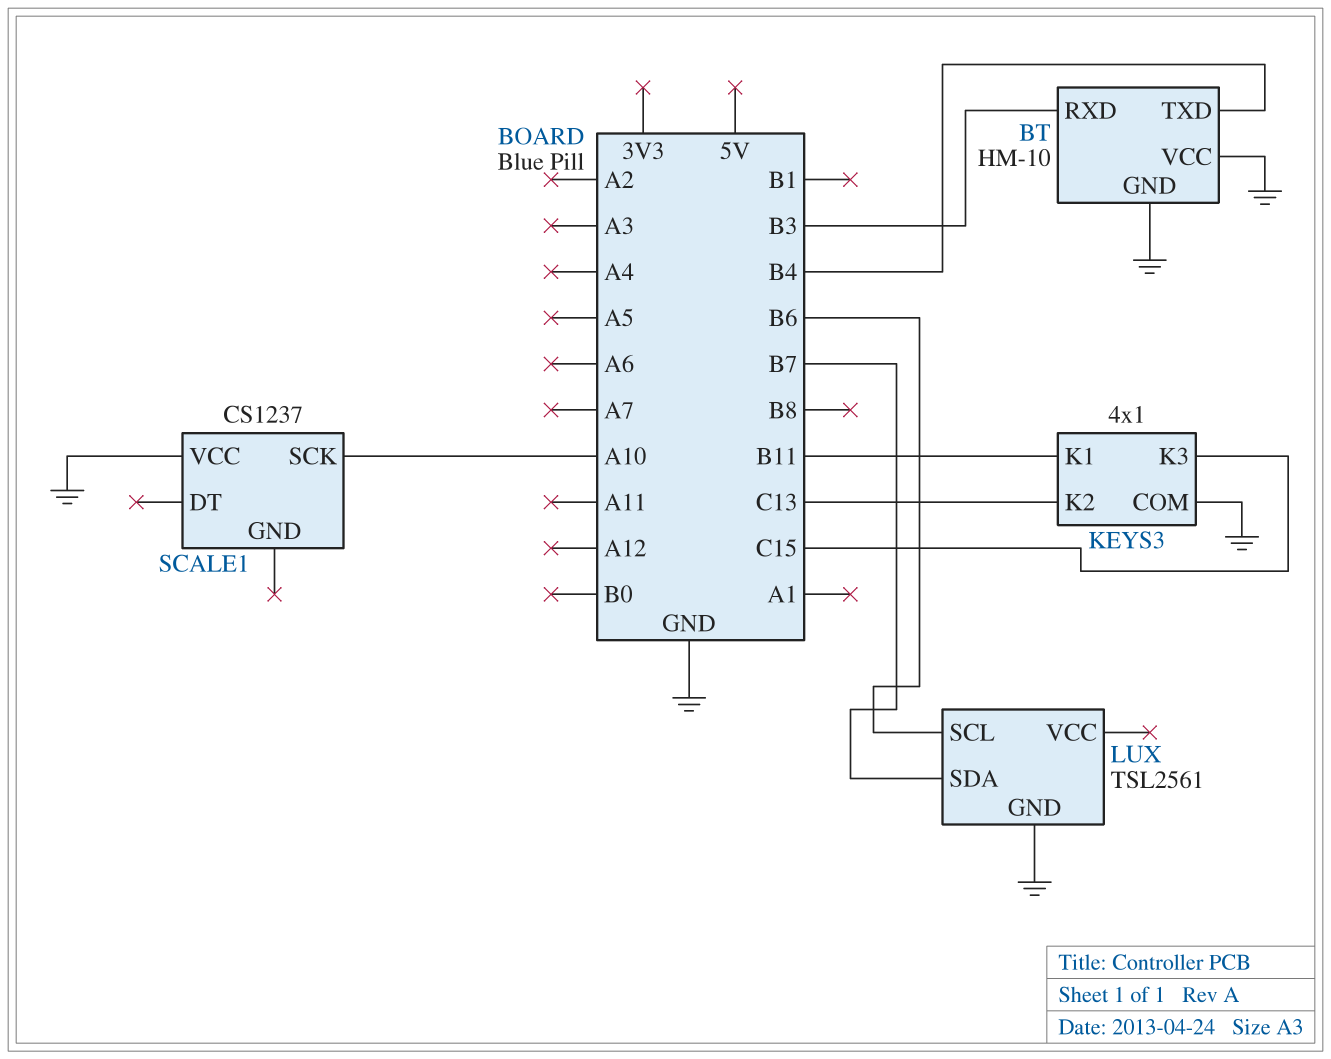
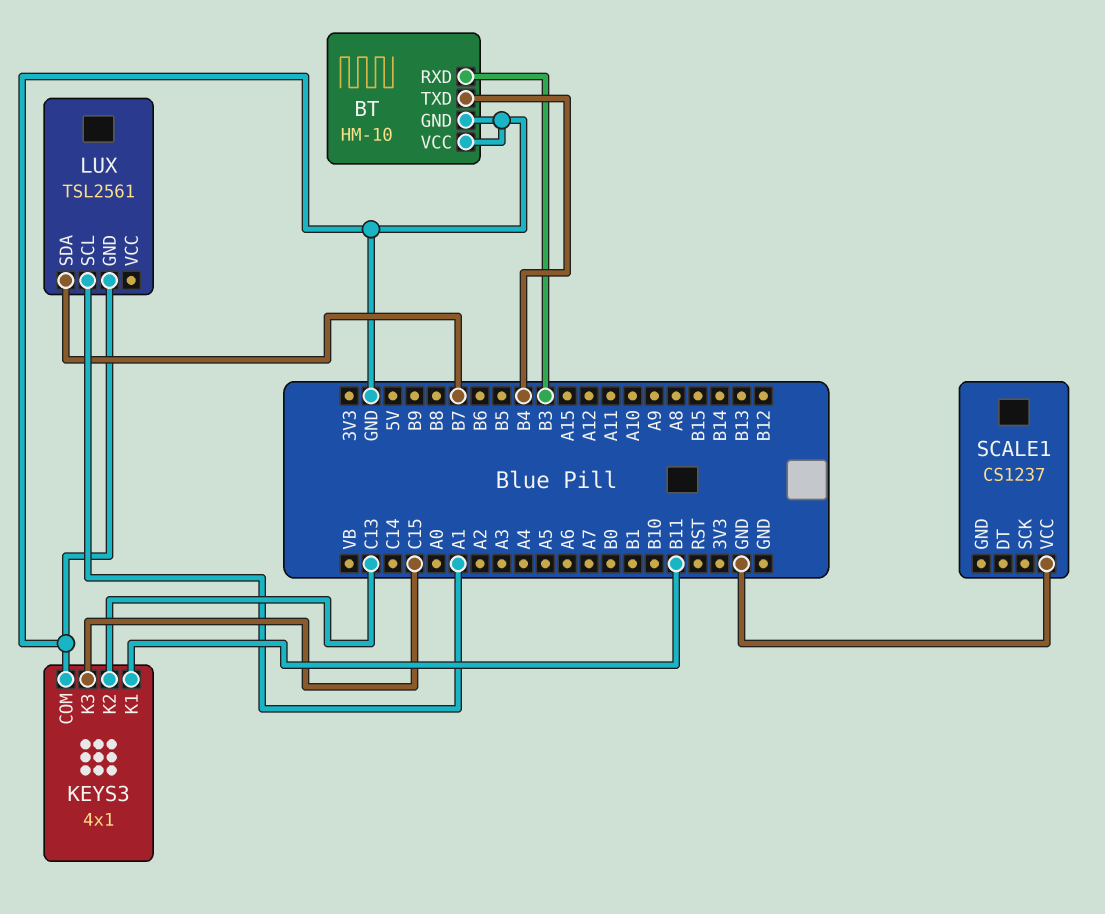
LUX pin SCL: B6 -> A1
SCALE1 pin SCK: A10 -> none

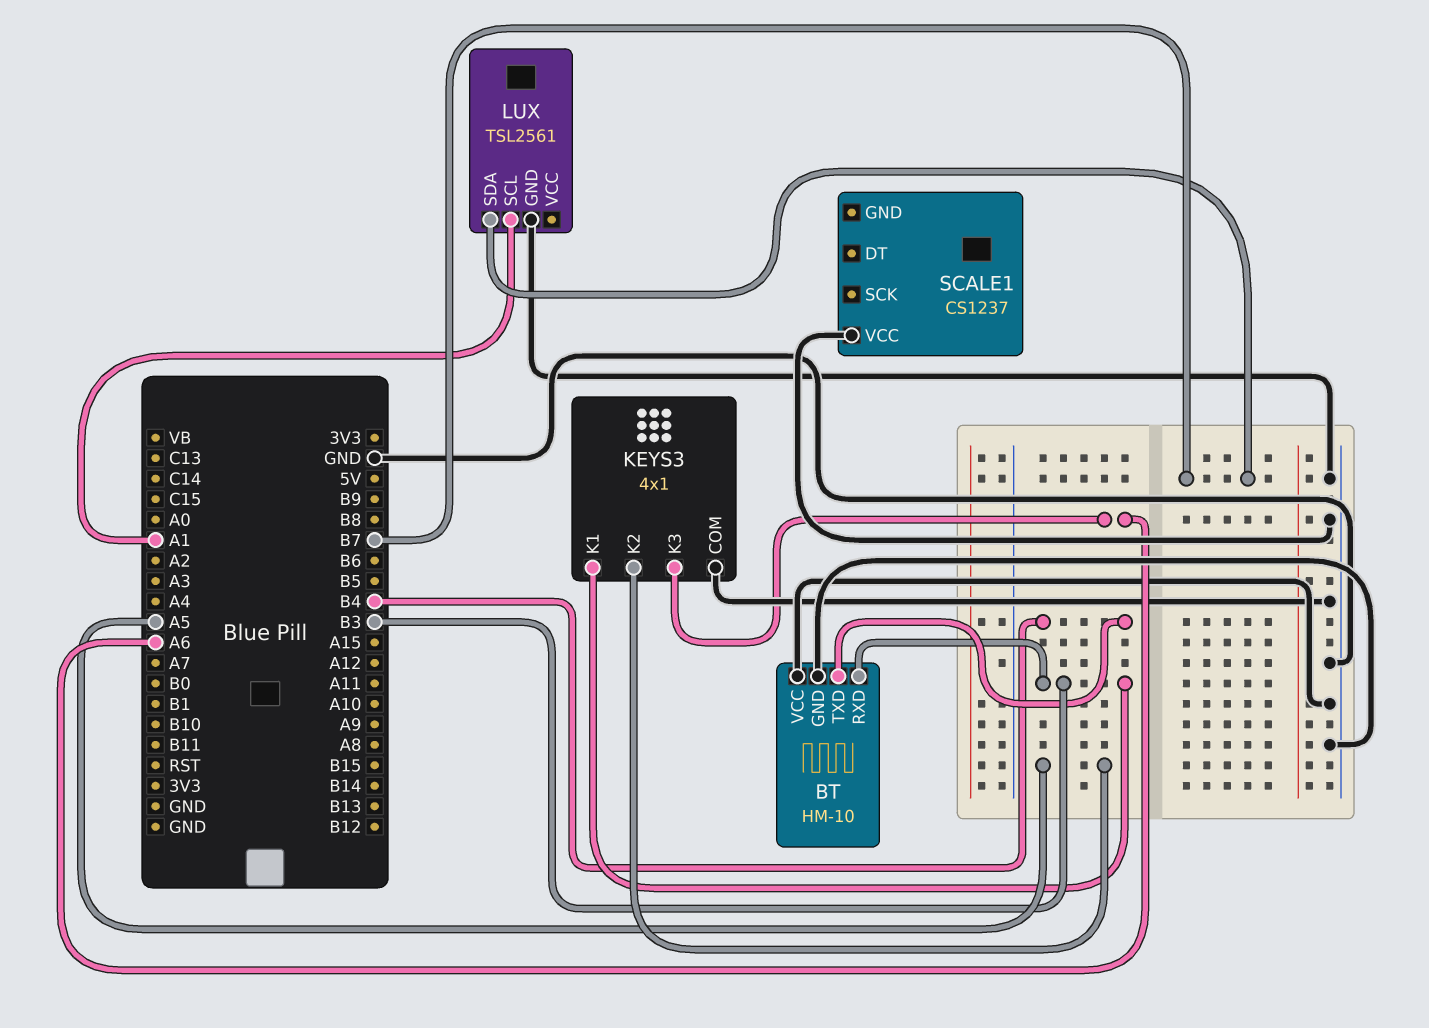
KEYS3 pin K1: B11 -> B3
KEYS3 pin K2: C13 -> A5
KEYS3 pin K3: C15 -> A6

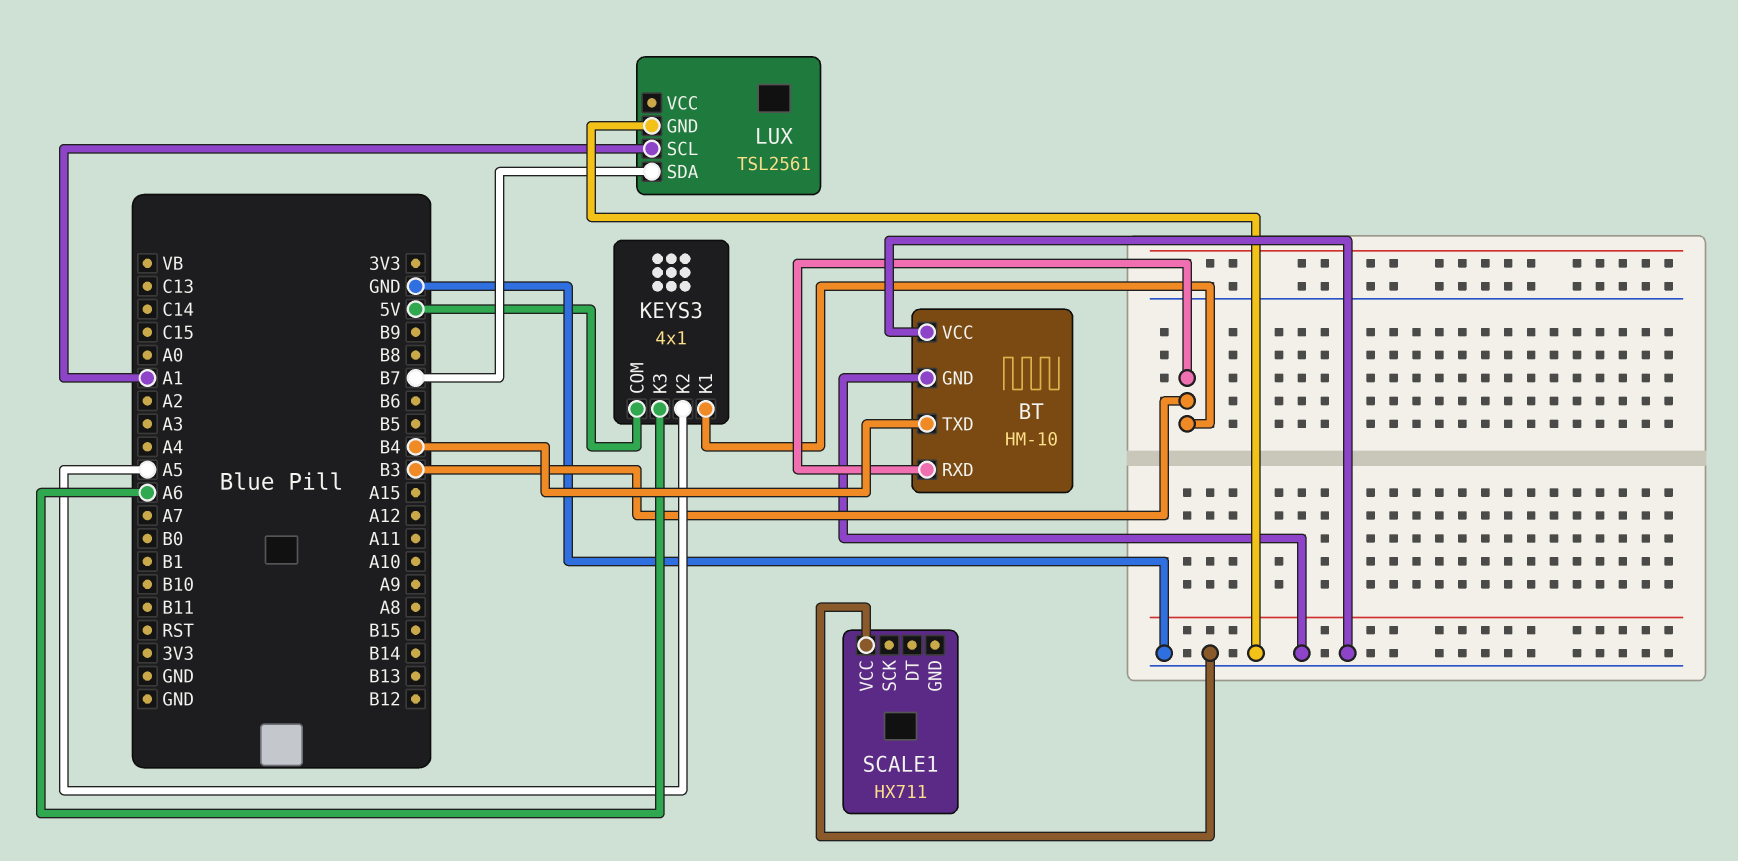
KEYS3 pin COM: GND -> 5V
SCALE1: CS1237 -> HX711

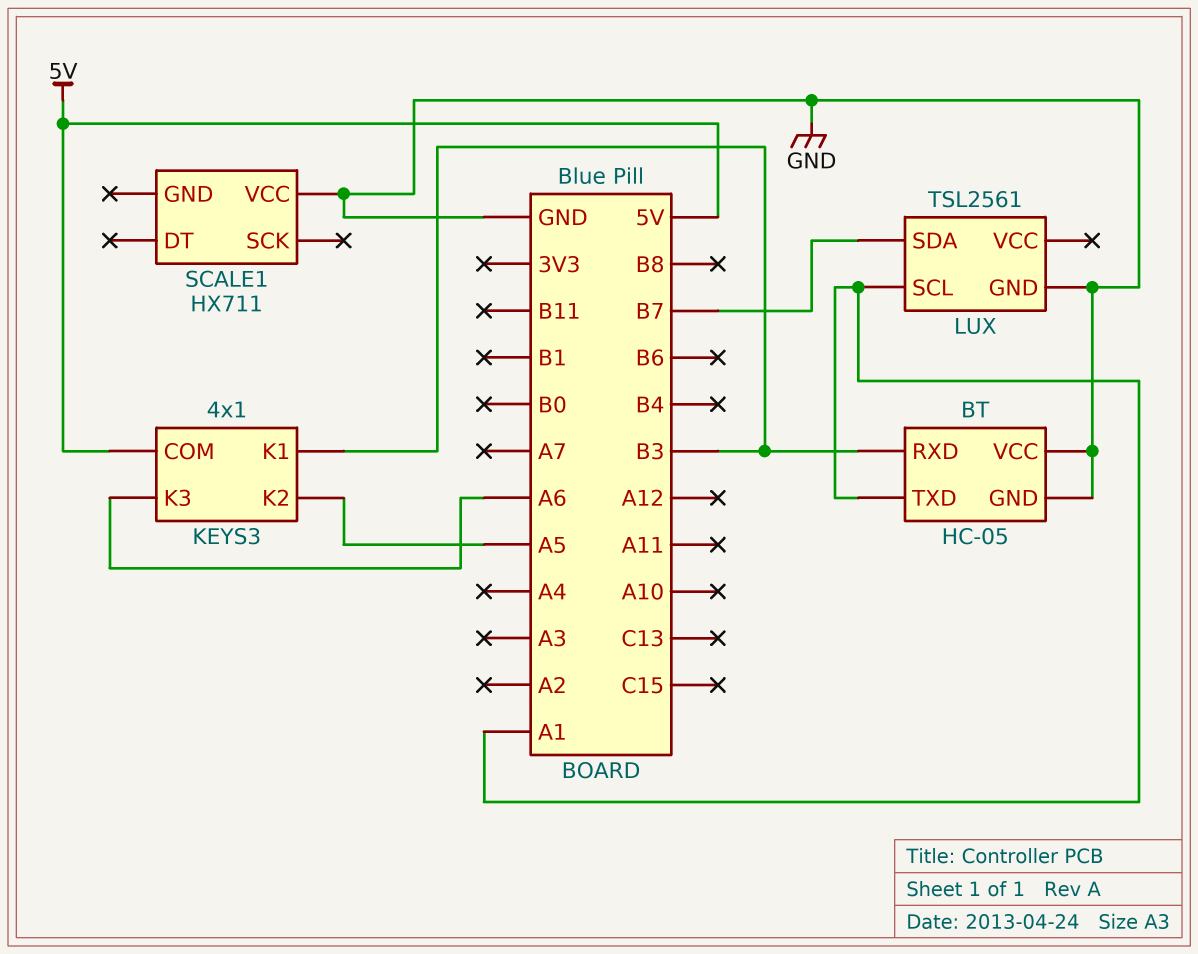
BT: HM-10 -> HC-05
BT pin TXD: B4 -> A1

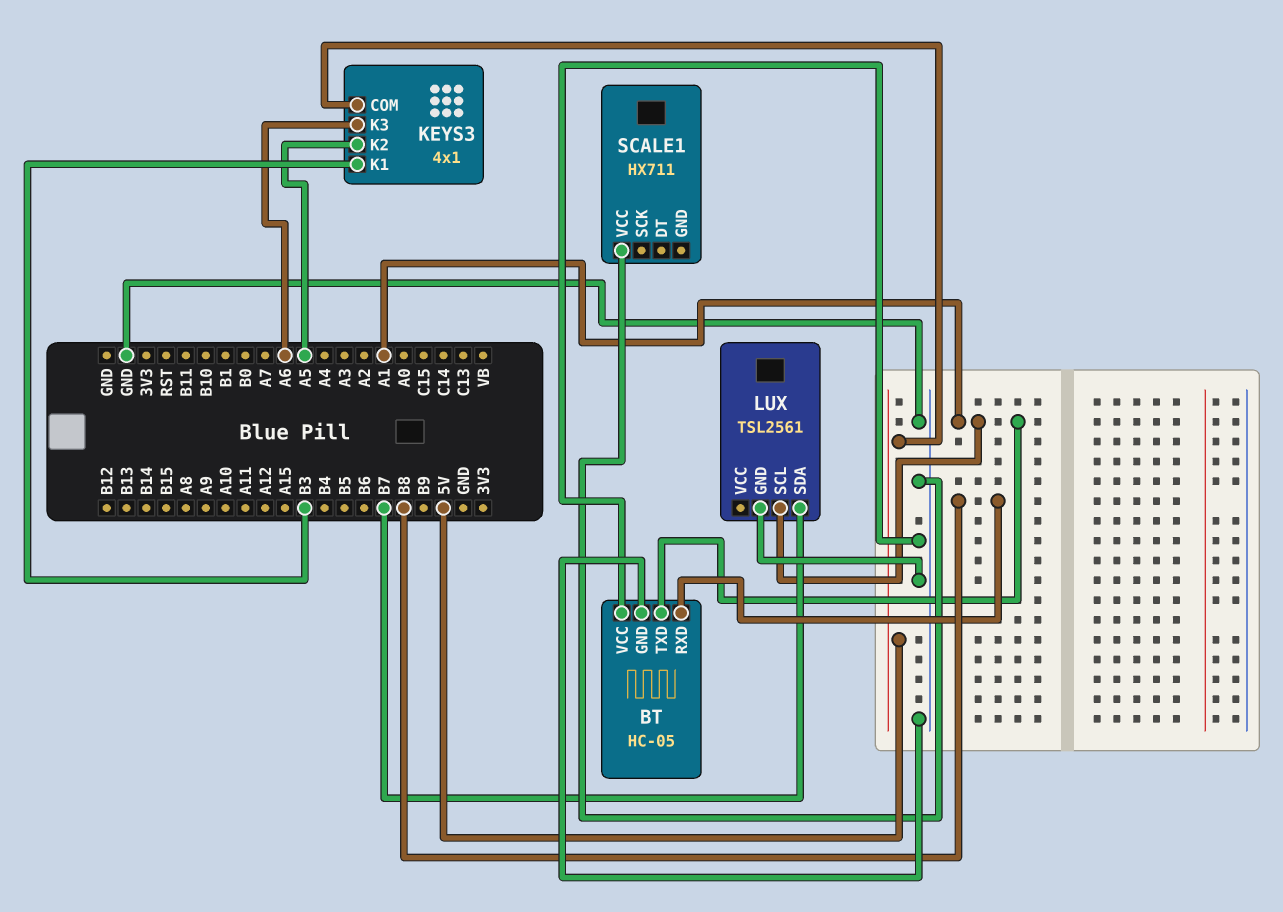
BT pin RXD: B3 -> B8

